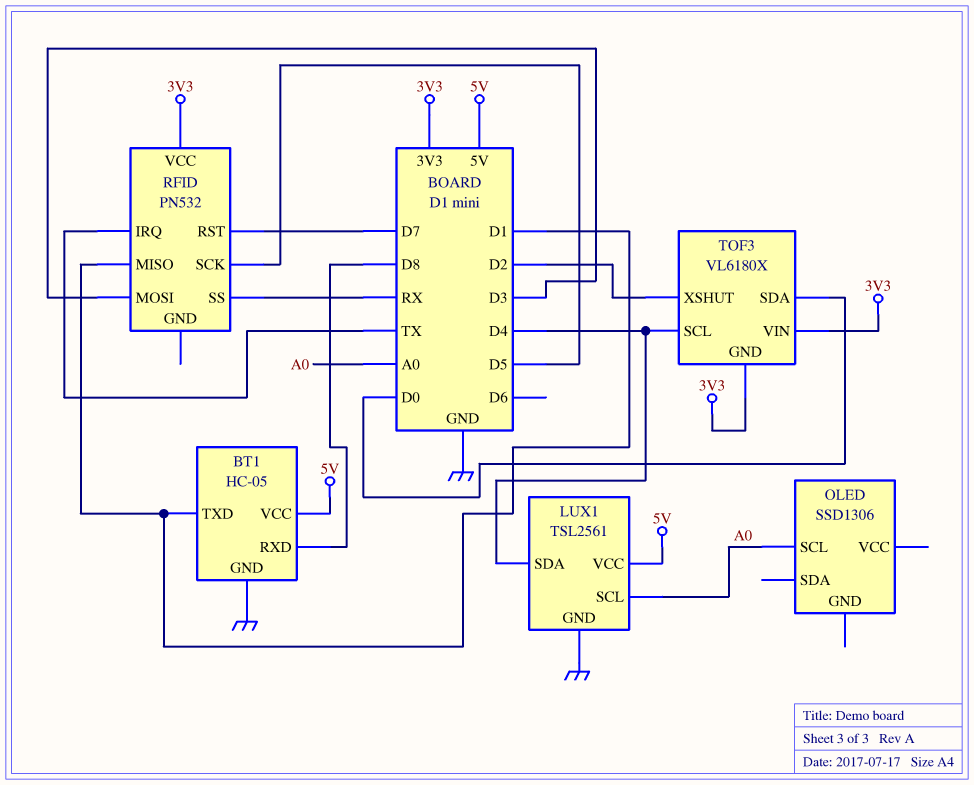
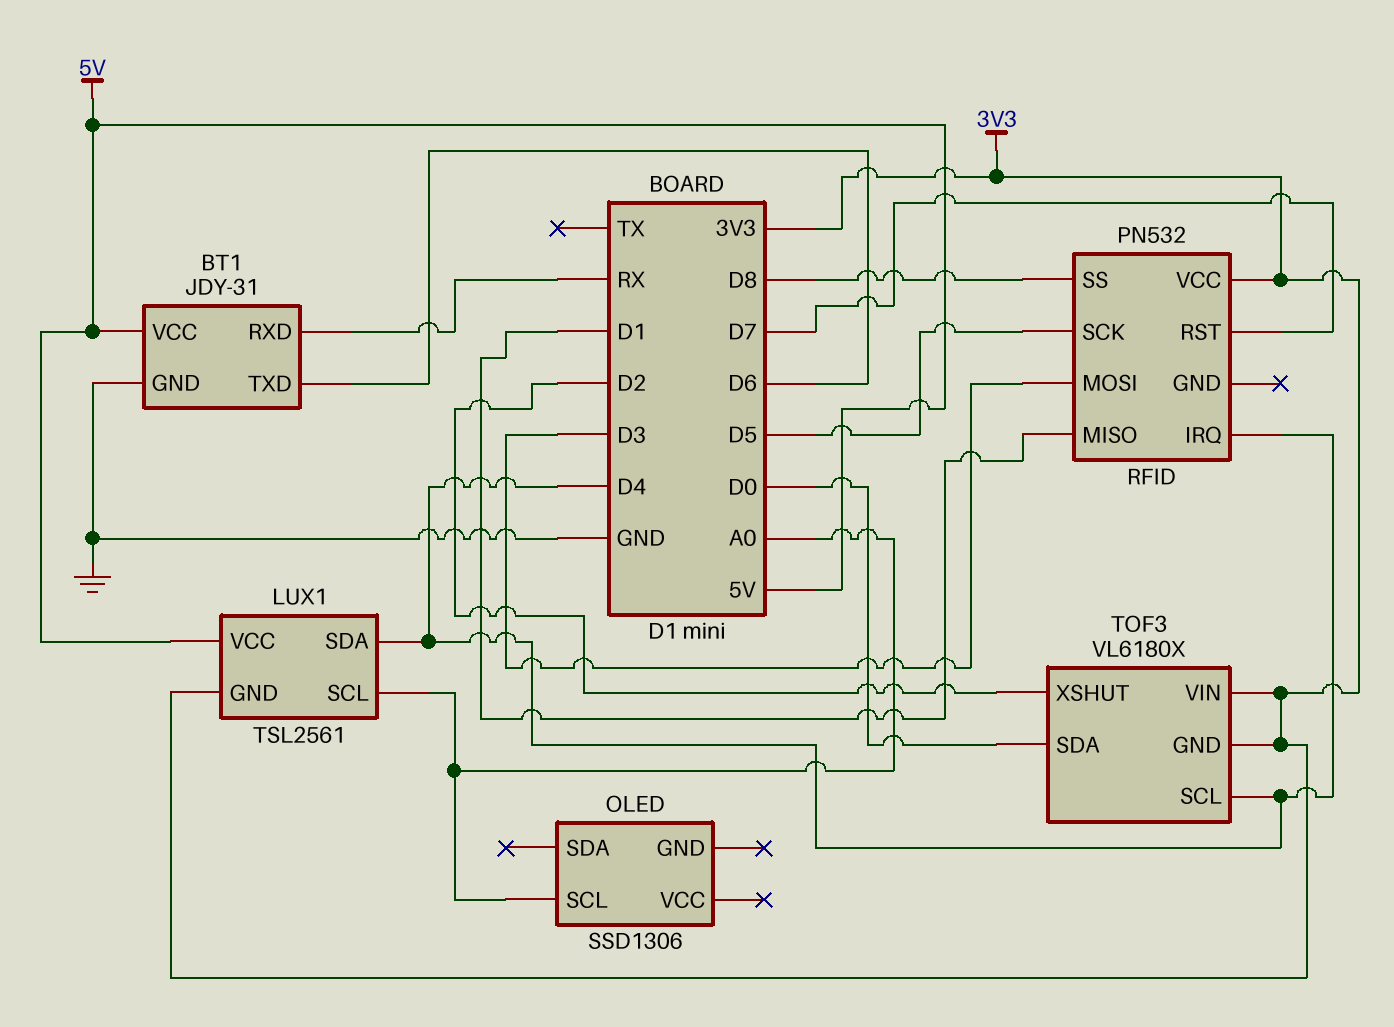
BT1: HC-05 -> JDY-31
BT1 pin RXD: D8 -> RX
BT1 pin TXD: D1 -> D6
LUX1 pin GND: GND -> 3V3
RFID pin IRQ: TX -> D4
RFID pin SS: RX -> D8

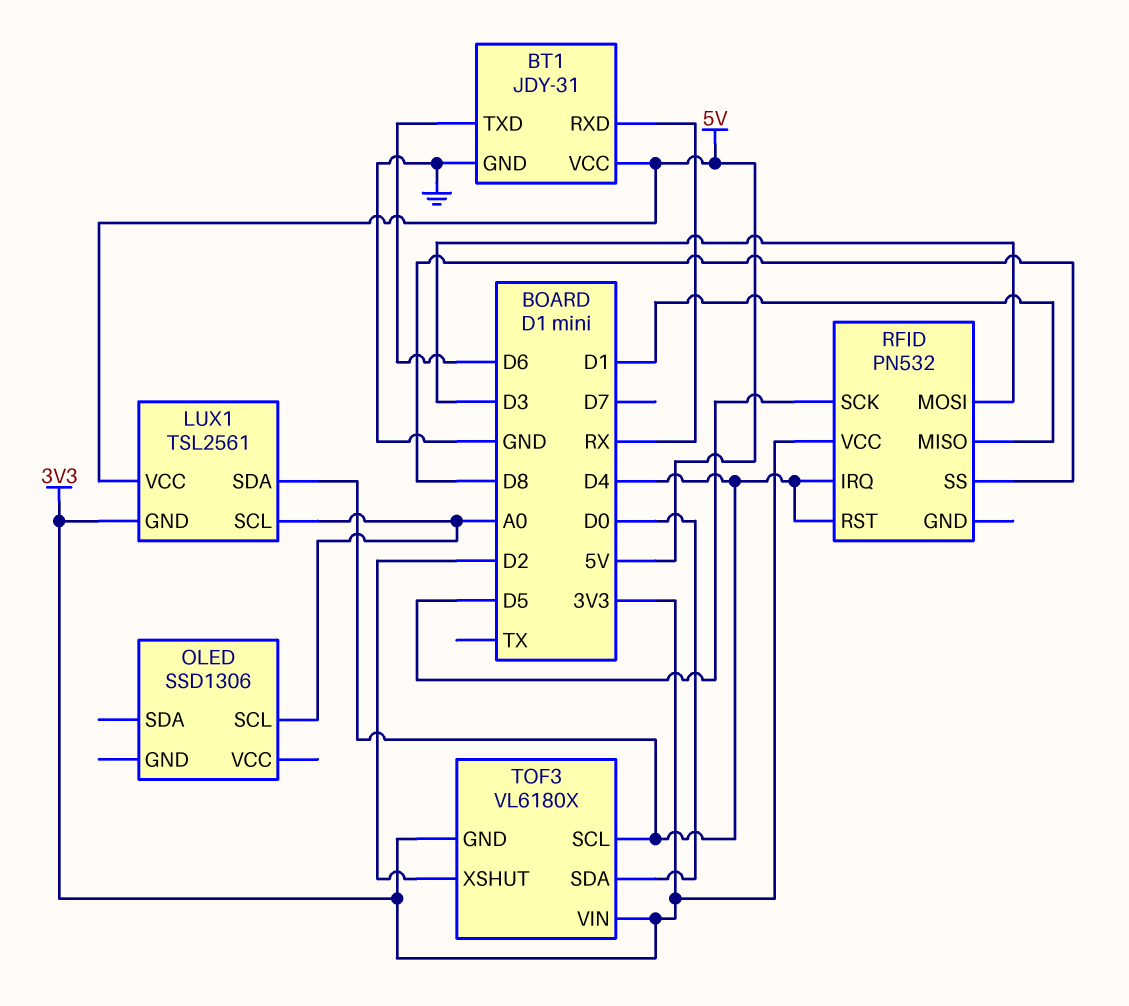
RFID pin RST: D7 -> D4

